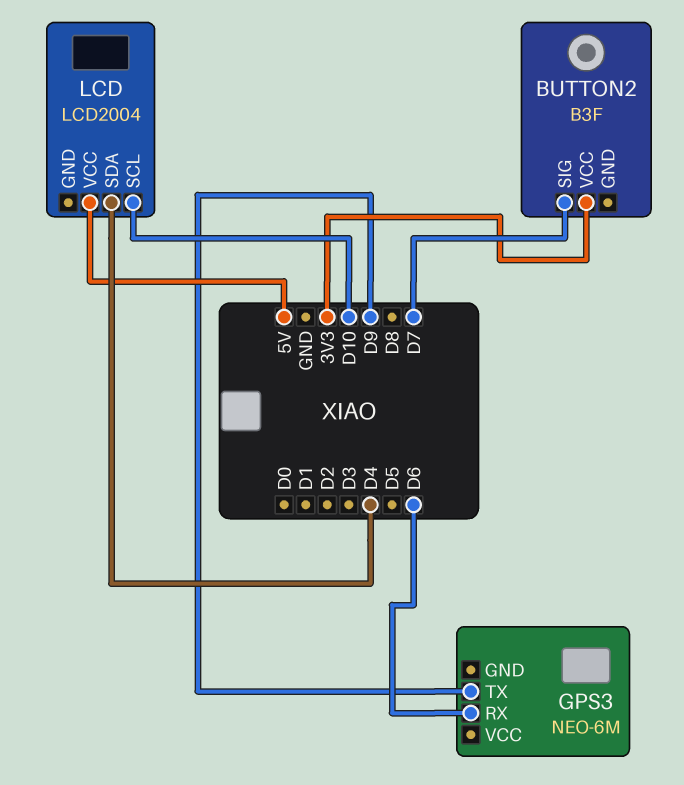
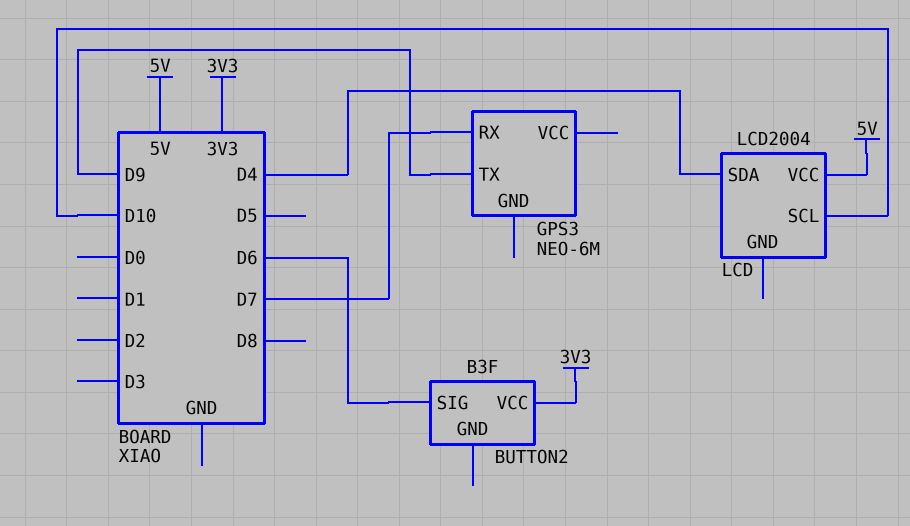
BUTTON2 pin SIG: D7 -> D6
GPS3 pin RX: D6 -> D7

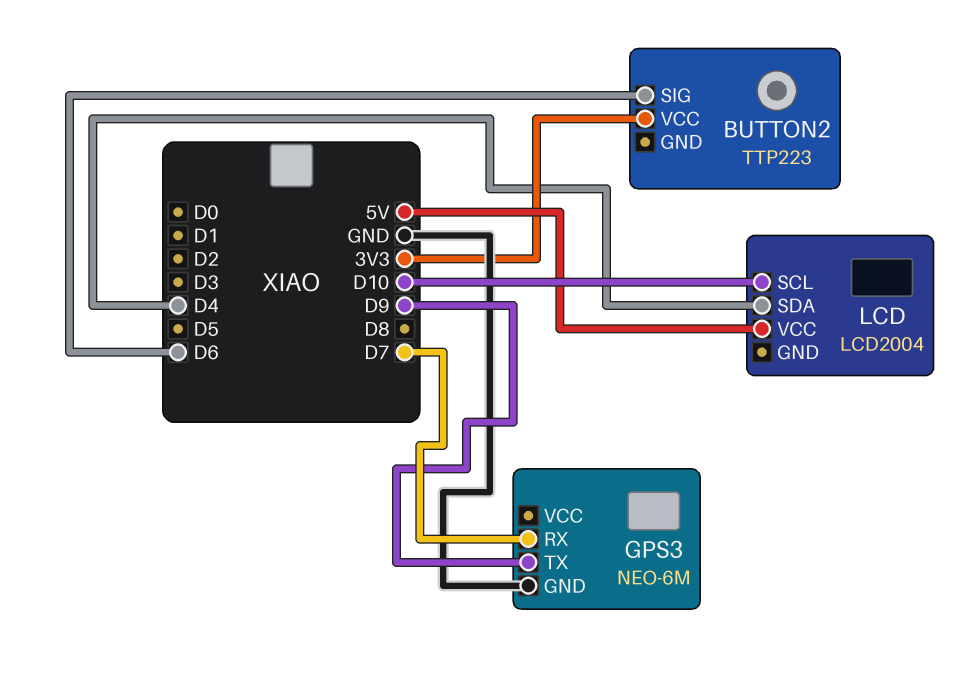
BUTTON2: B3F -> TTP223
GPS3 pin GND: none -> GND

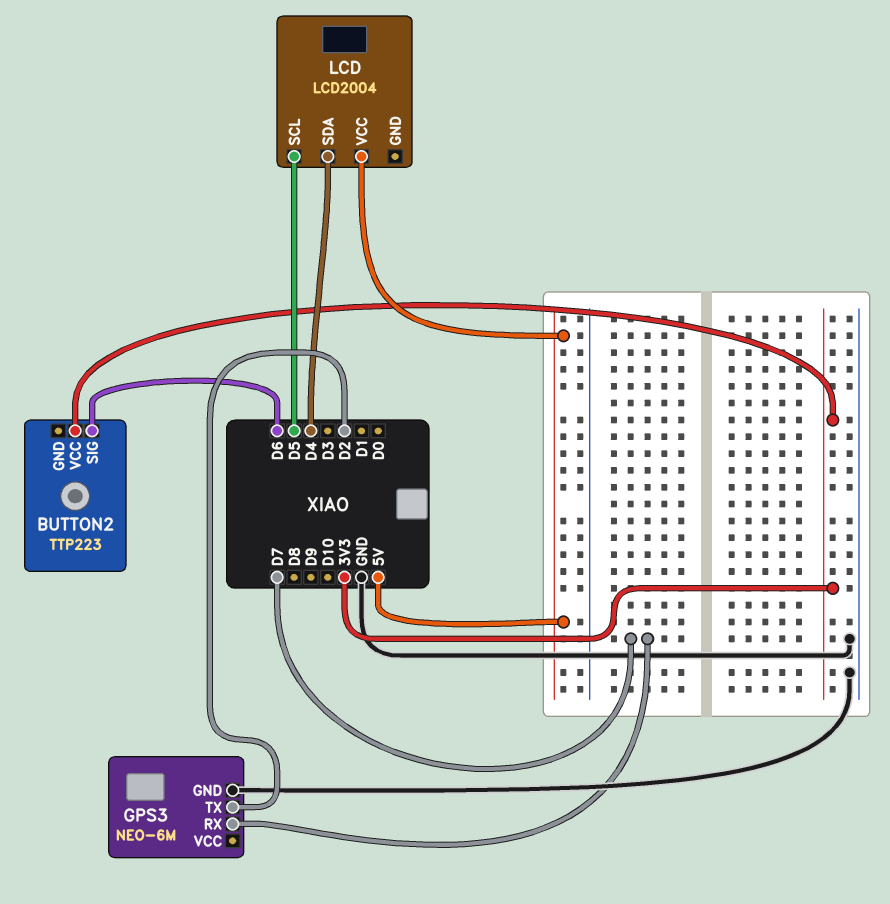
GPS3 pin TX: D9 -> D2
LCD pin SCL: D10 -> D5

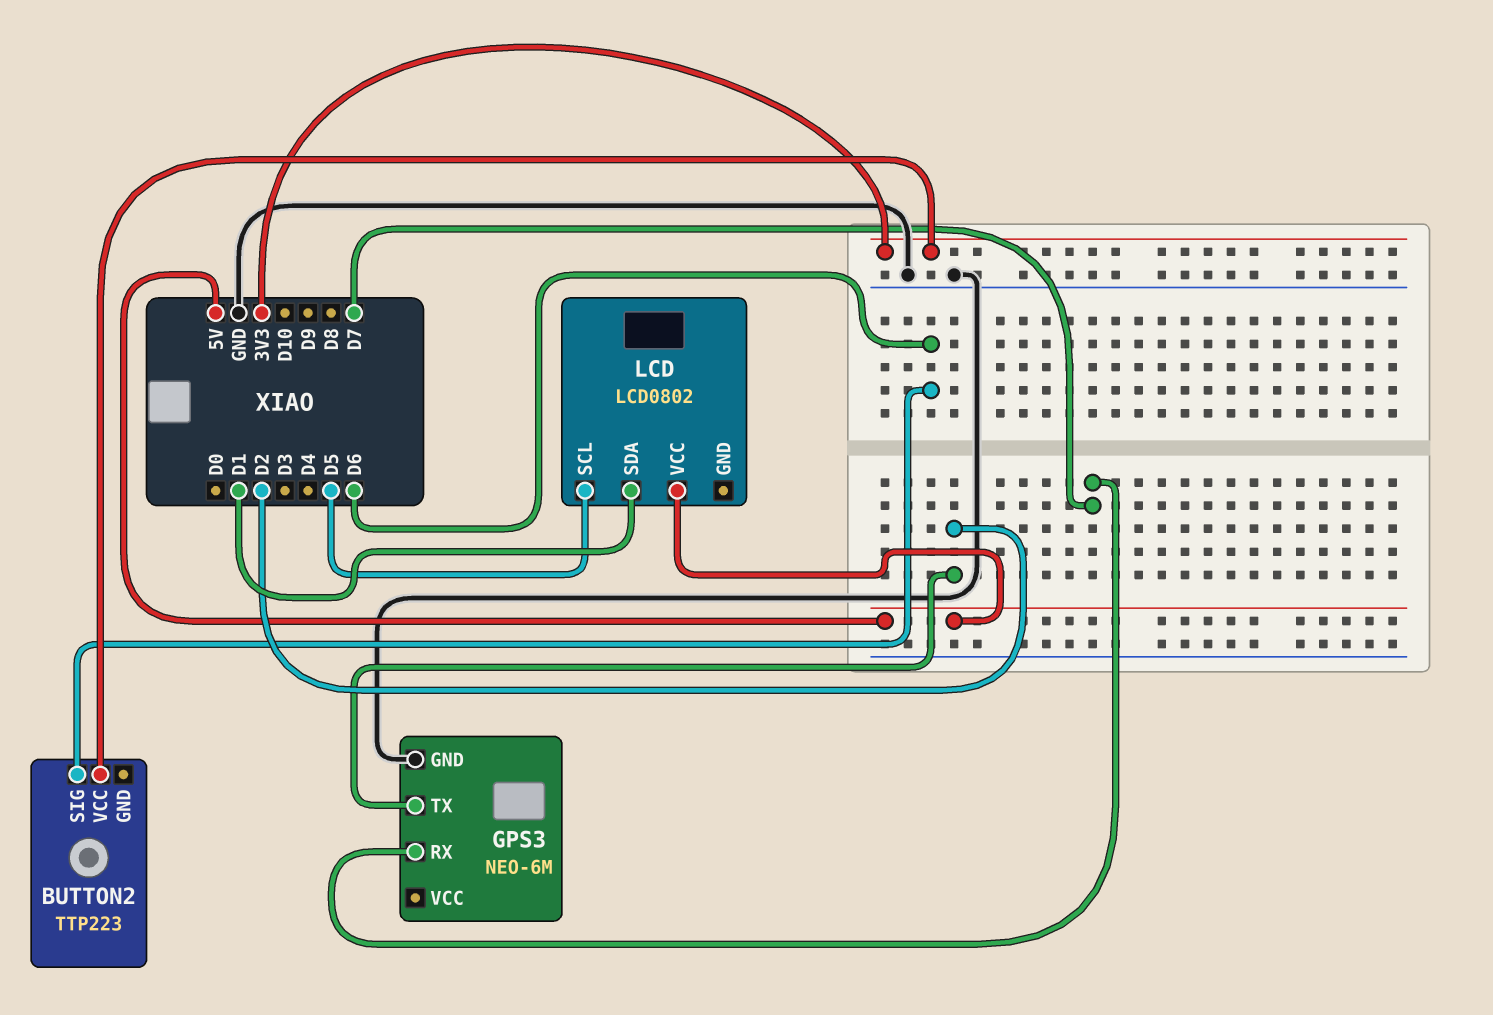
LCD: LCD2004 -> LCD0802
LCD pin SDA: D4 -> D1

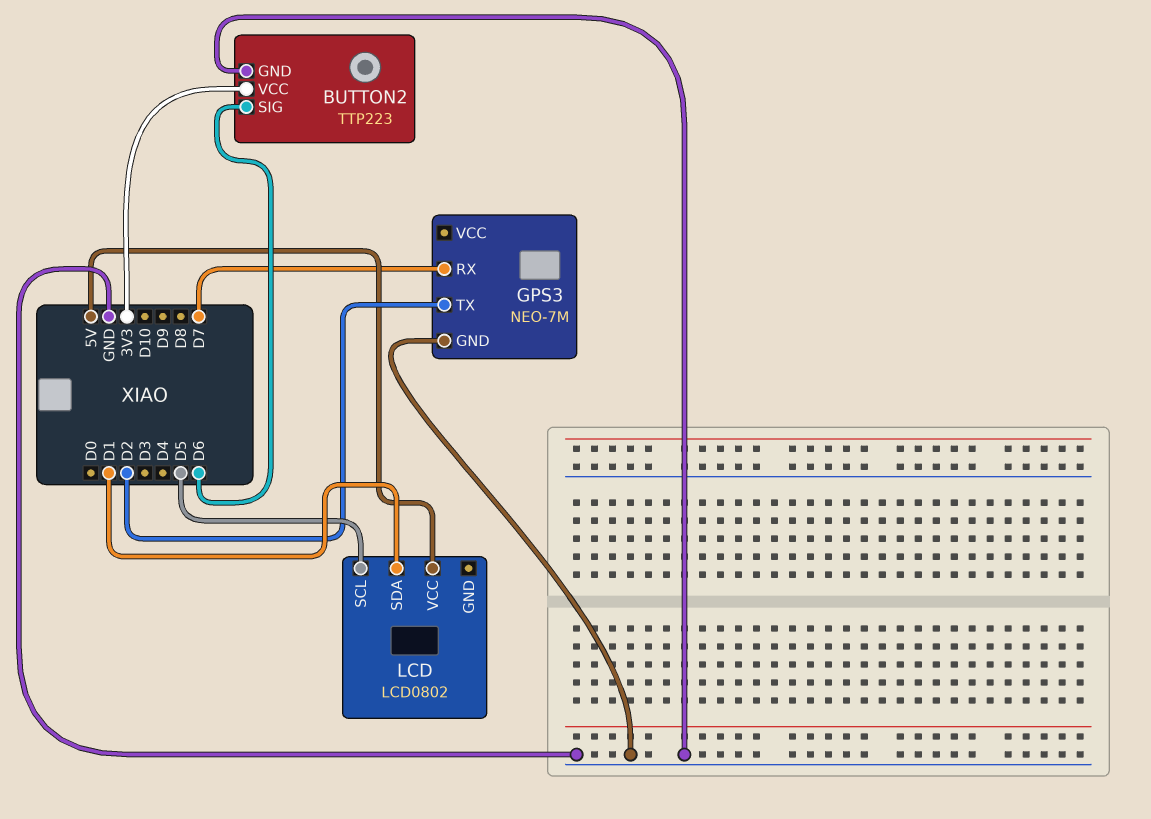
BUTTON2 pin GND: none -> GND
GPS3: NEO-6M -> NEO-7M

